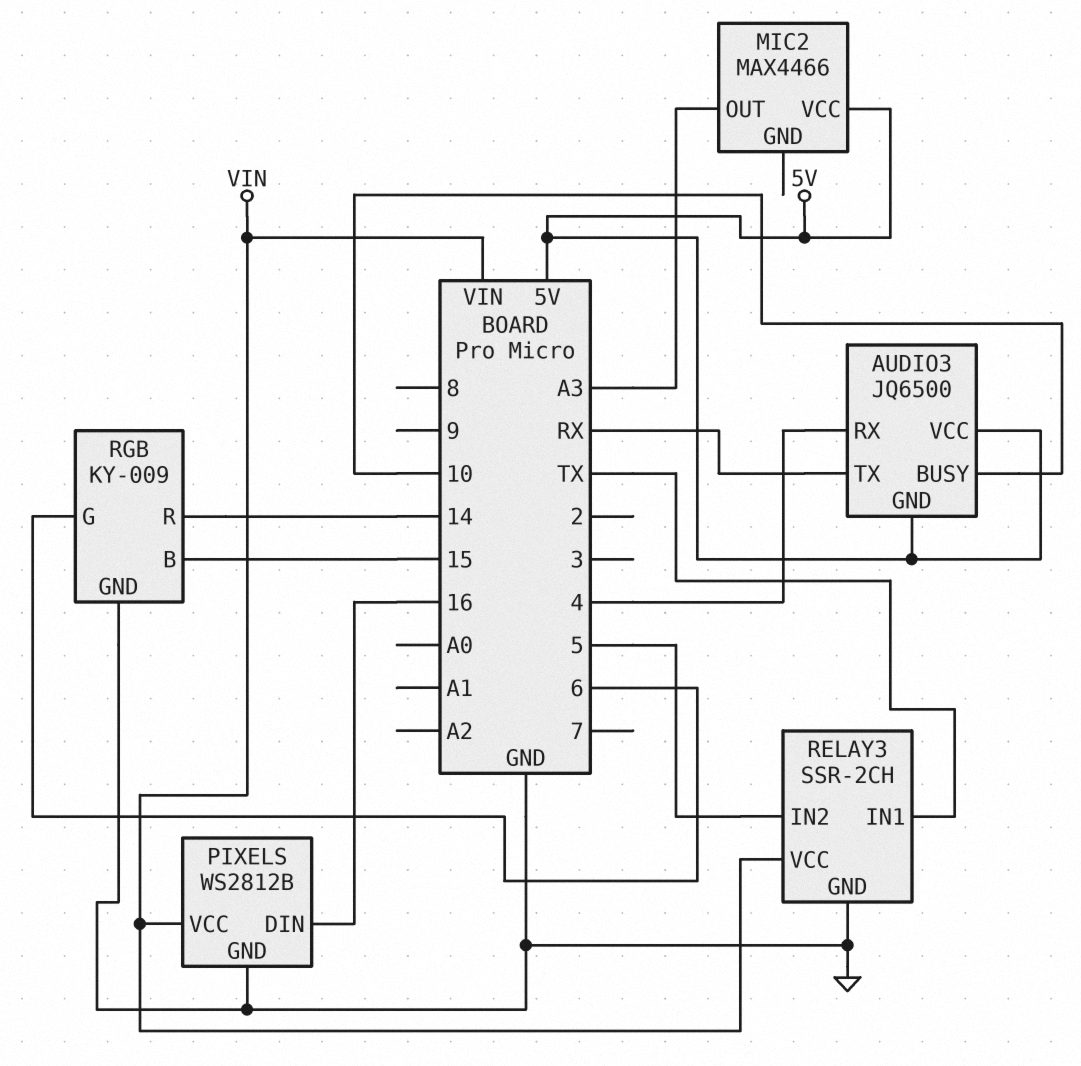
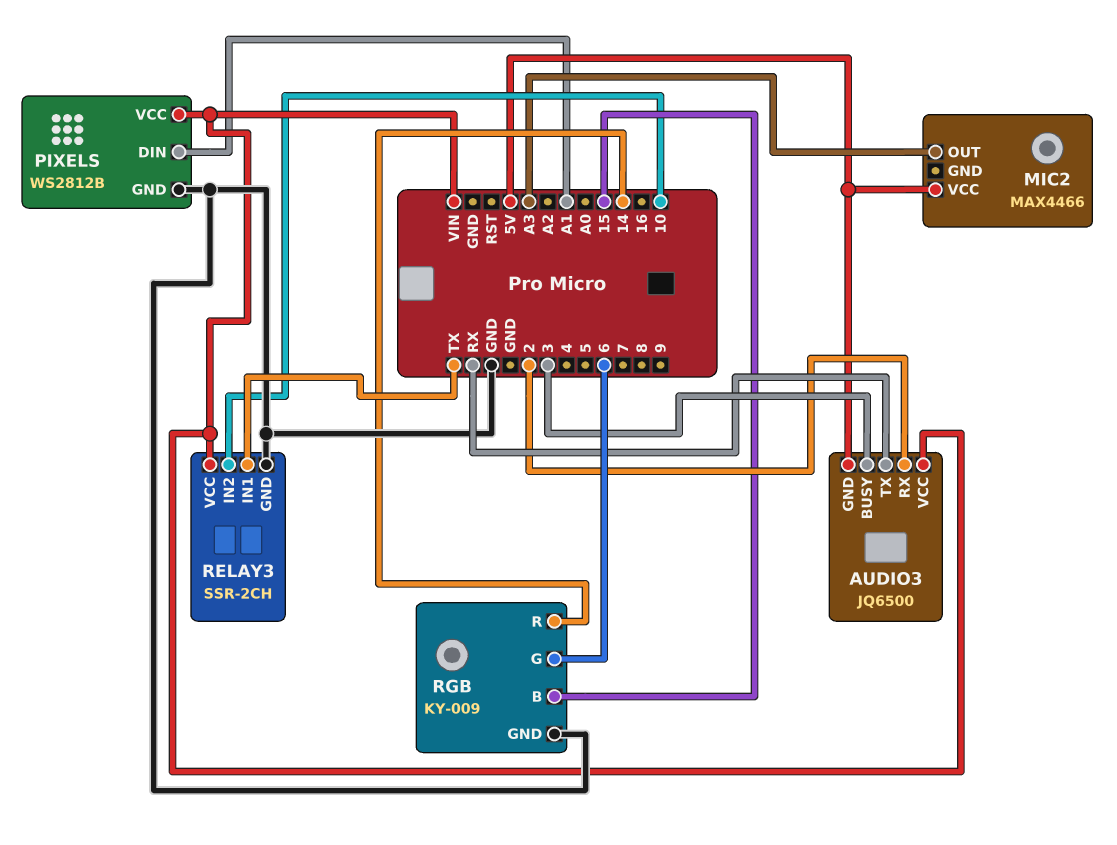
AUDIO3 pin BUSY: 10 -> 3
AUDIO3 pin RX: 4 -> 2
AUDIO3 pin VCC: 5V -> VIN
PIXELS pin DIN: 16 -> A1
RELAY3 pin IN2: 5 -> 10

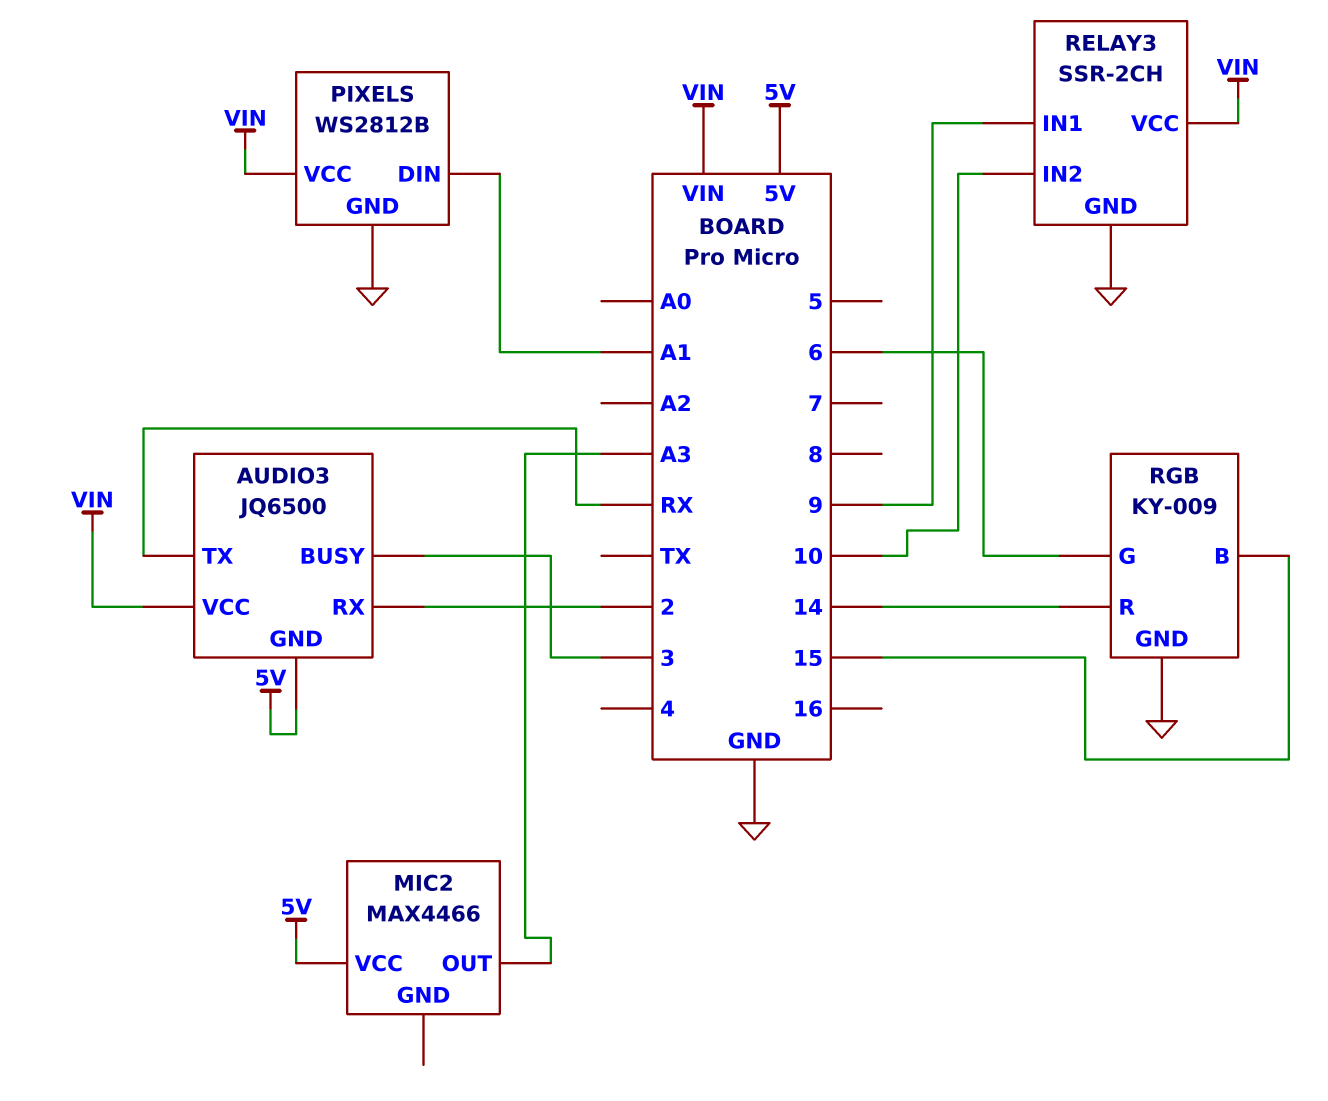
RELAY3 pin IN1: TX -> 9

